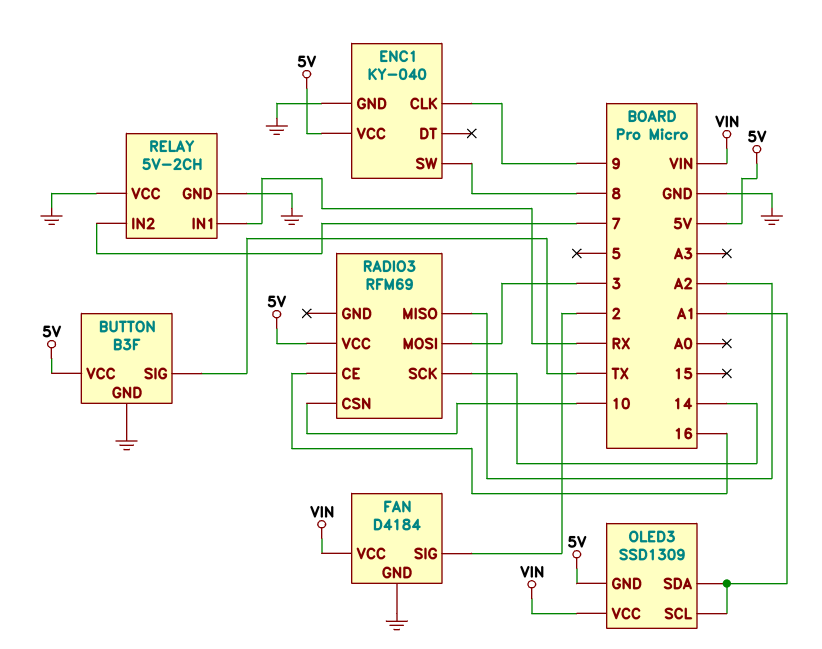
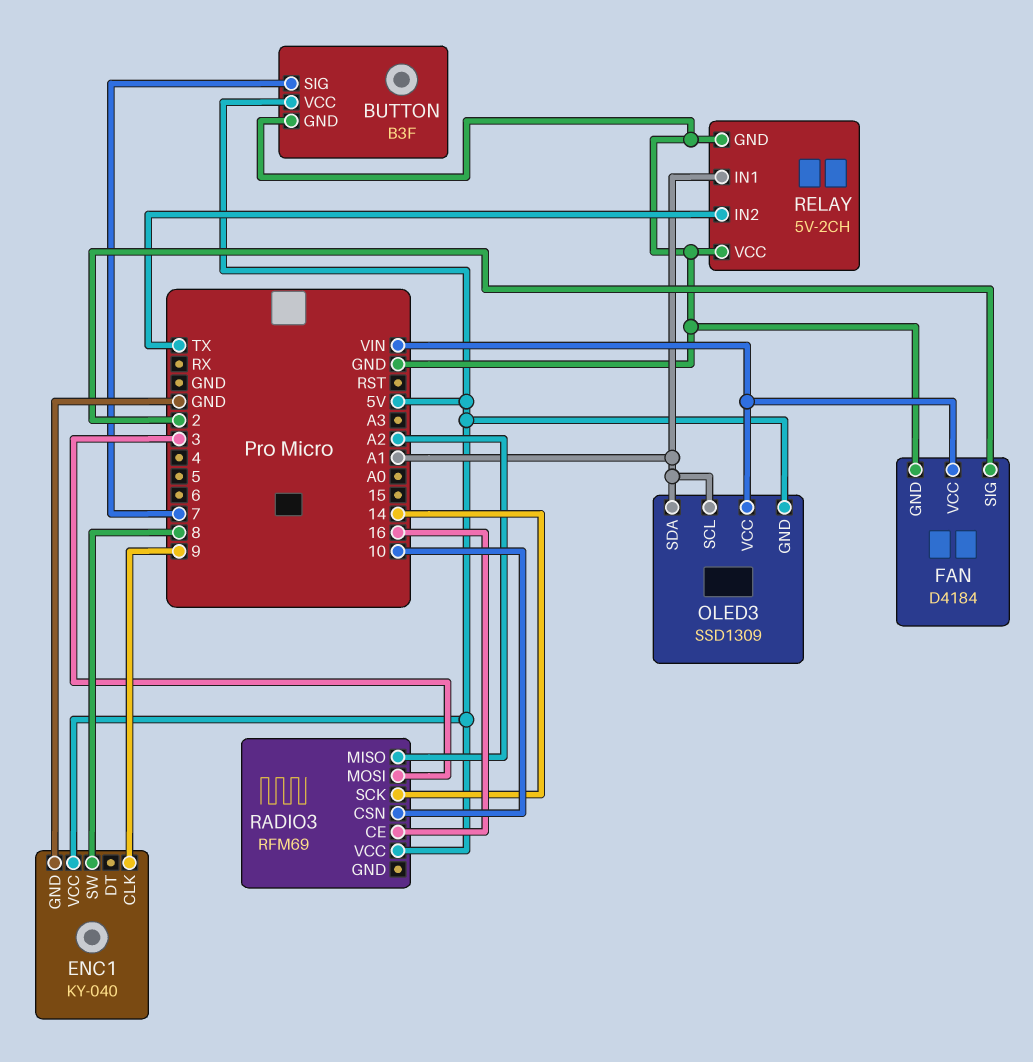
BUTTON pin SIG: TX -> 7
RELAY pin IN1: RX -> A1
RELAY pin IN2: 7 -> TX

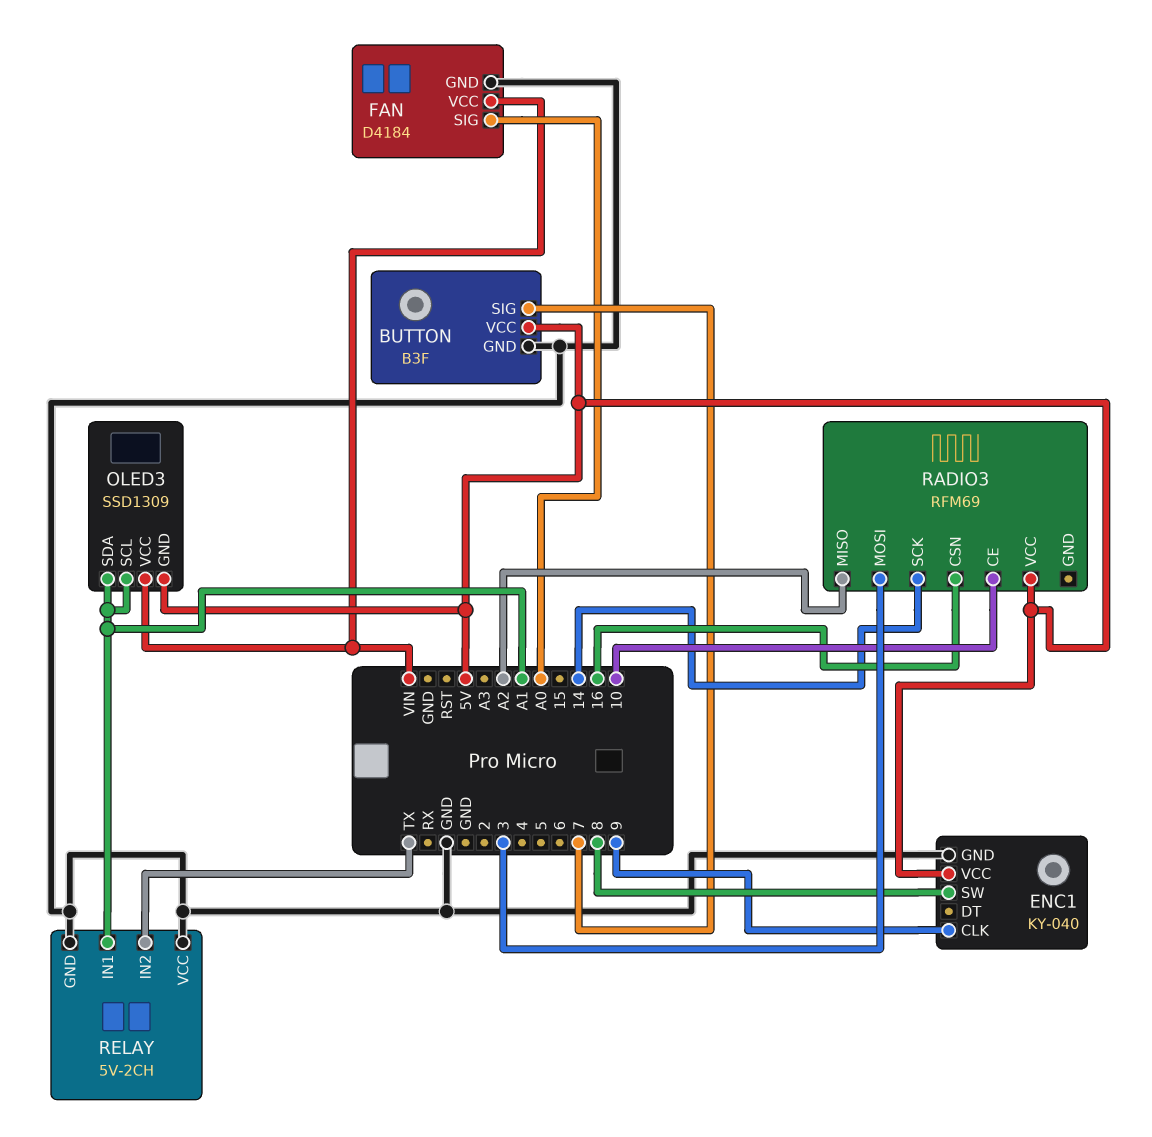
FAN pin SIG: 2 -> A0
RADIO3 pin CE: 16 -> 10
RADIO3 pin CSN: 10 -> 16

